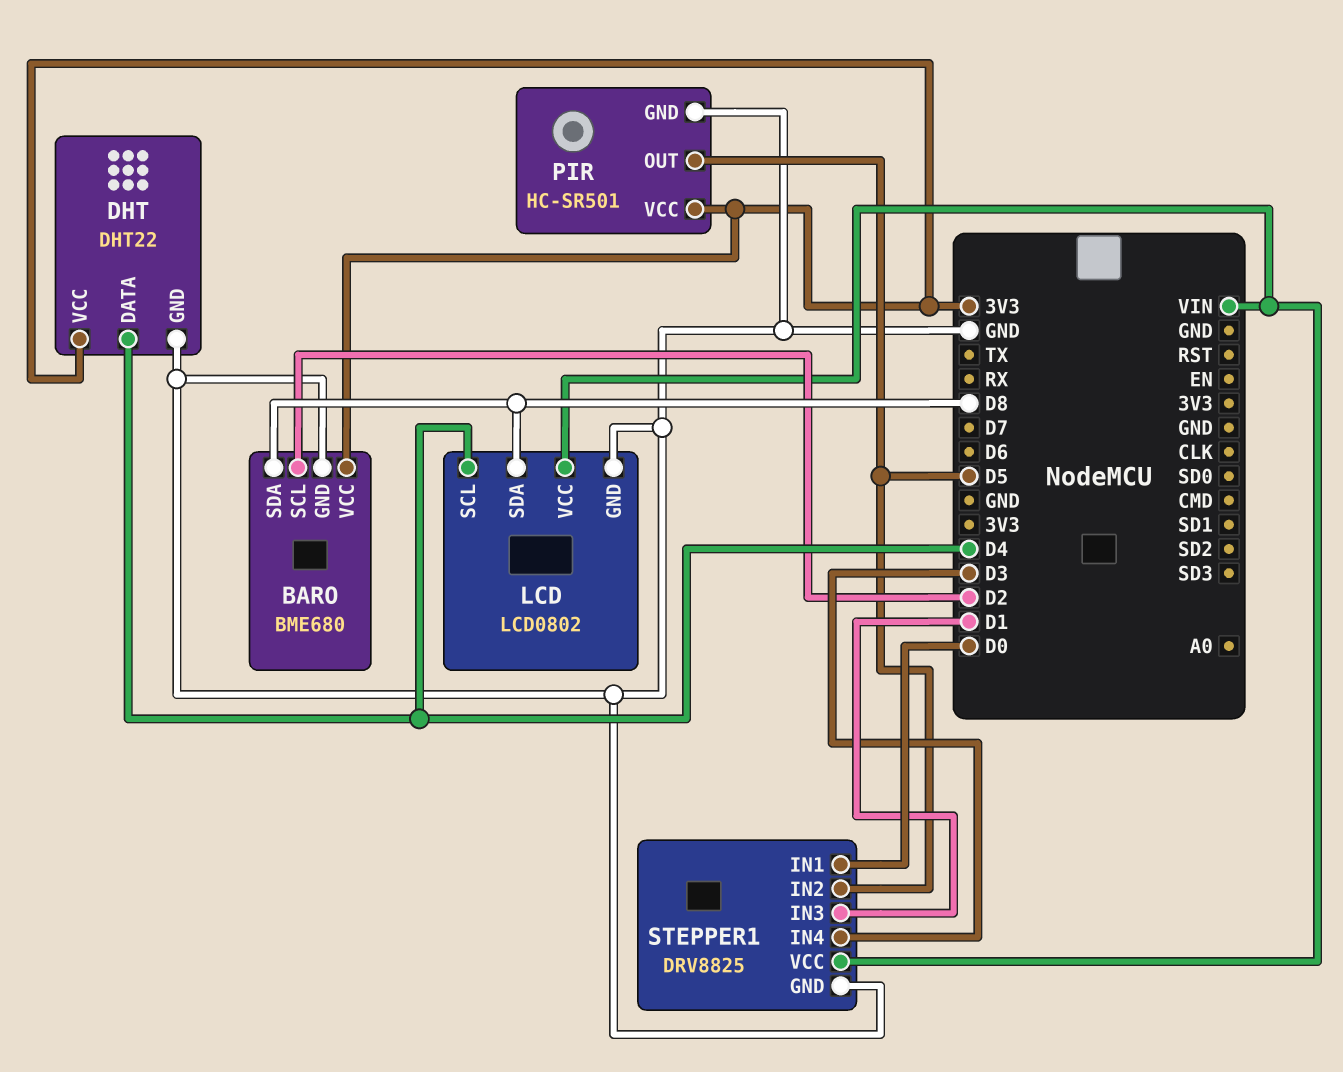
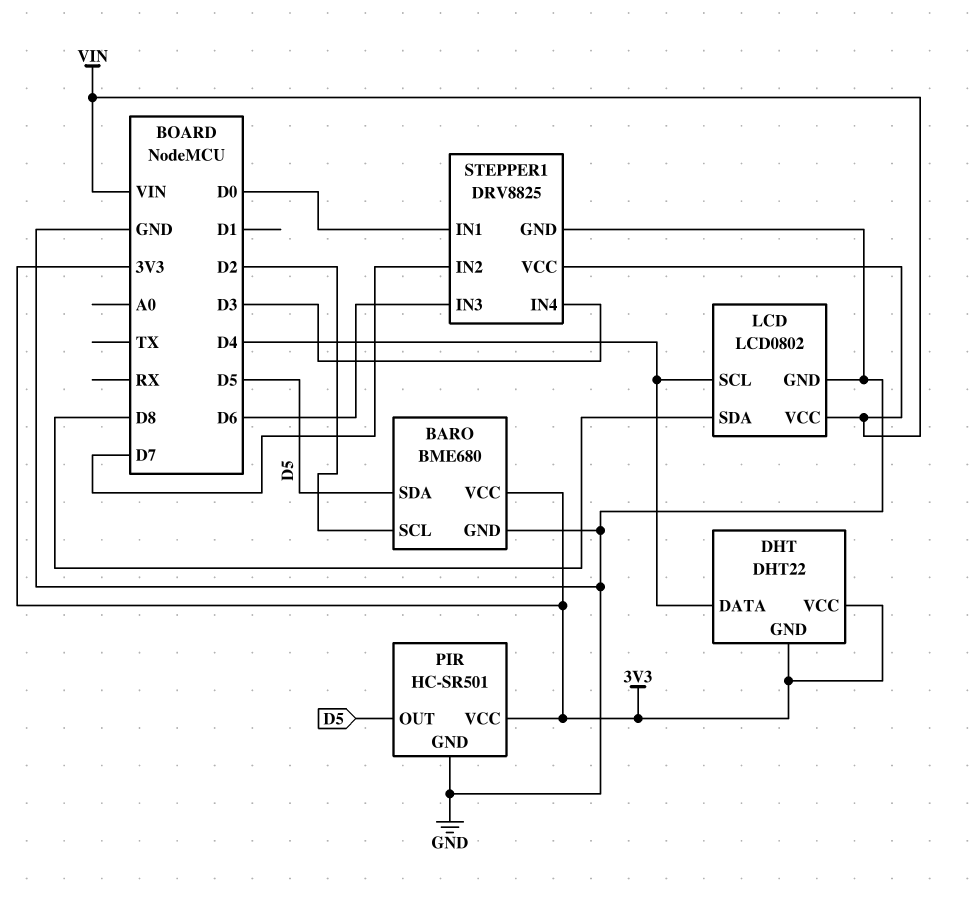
BARO pin SDA: D8 -> D5
DHT pin GND: GND -> 3V3
STEPPER1 pin IN2: D5 -> D7
STEPPER1 pin IN3: D1 -> D6

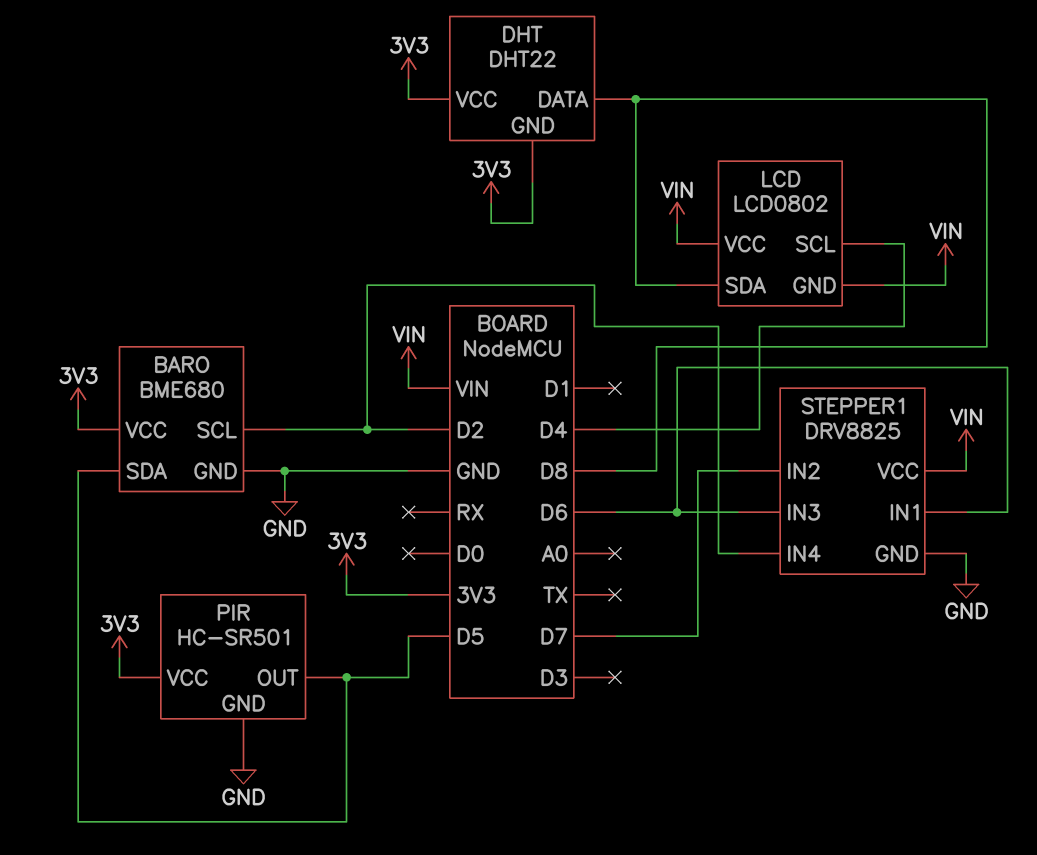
DHT pin DATA: D4 -> D8
LCD pin GND: GND -> VIN
STEPPER1 pin IN1: D0 -> D6
STEPPER1 pin IN4: D3 -> D2

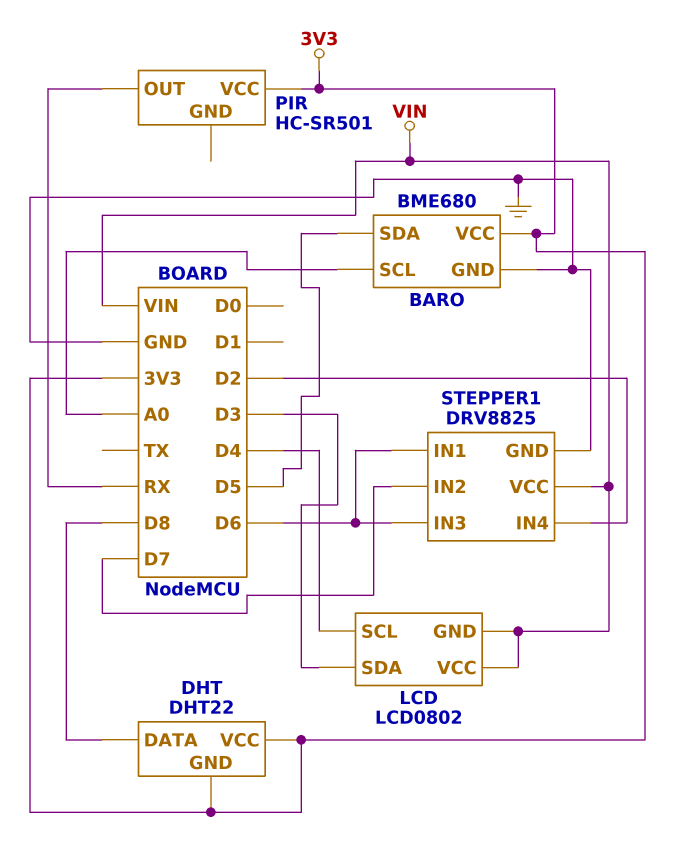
BARO pin SCL: D2 -> A0
LCD pin SDA: D8 -> D3
PIR pin GND: GND -> none
PIR pin OUT: D5 -> RX

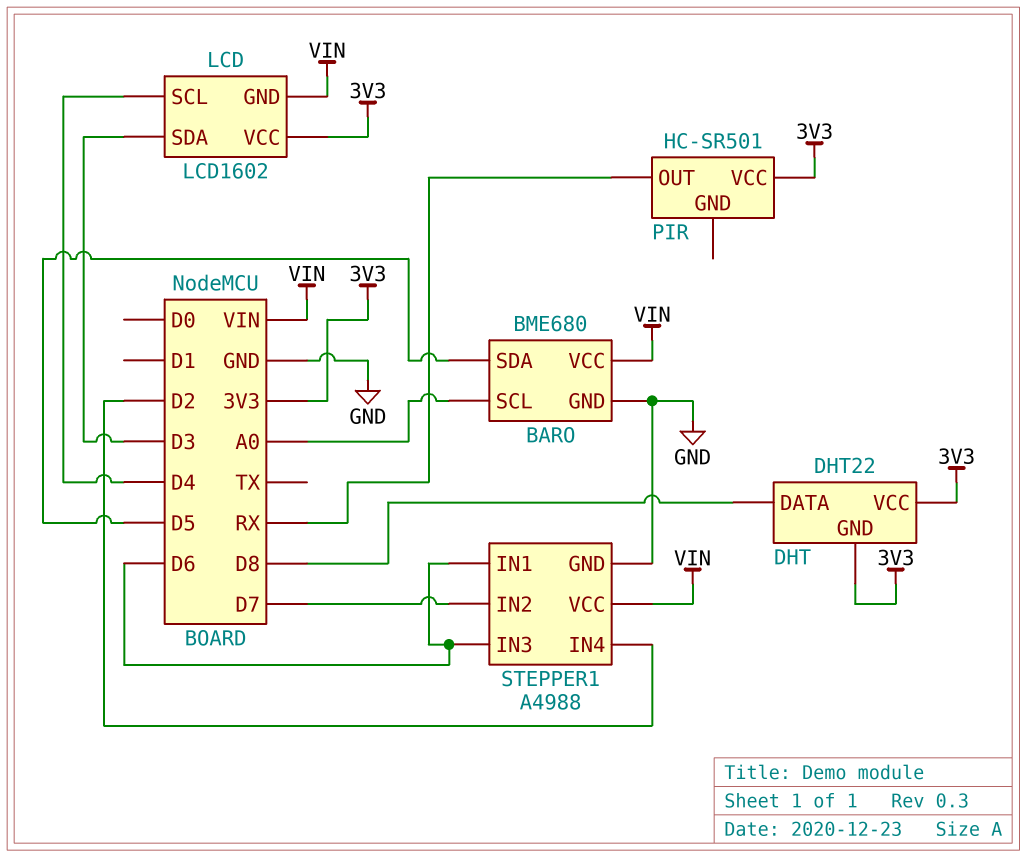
BARO pin VCC: 3V3 -> VIN
LCD: LCD0802 -> LCD1602
LCD pin VCC: VIN -> 3V3
STEPPER1: DRV8825 -> A4988

